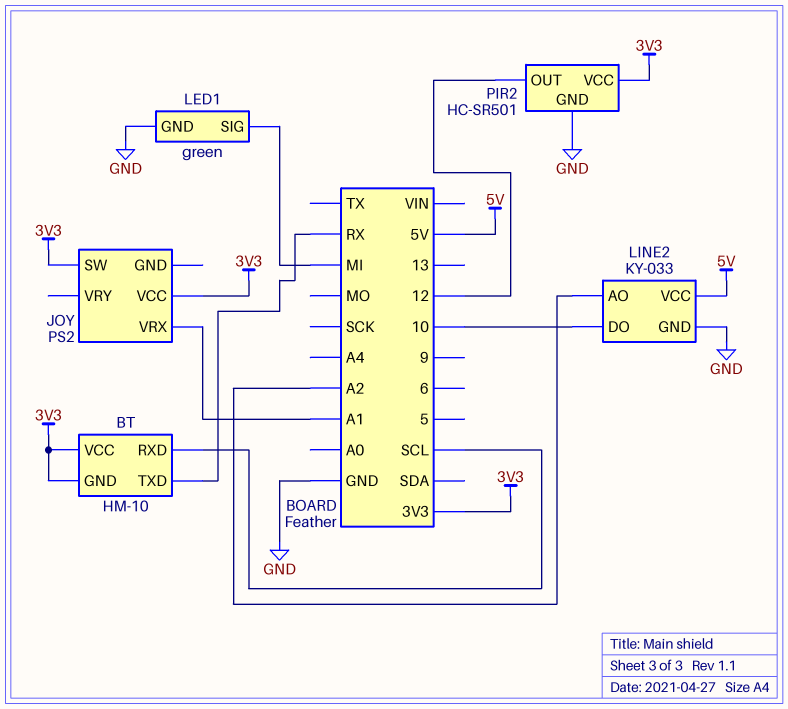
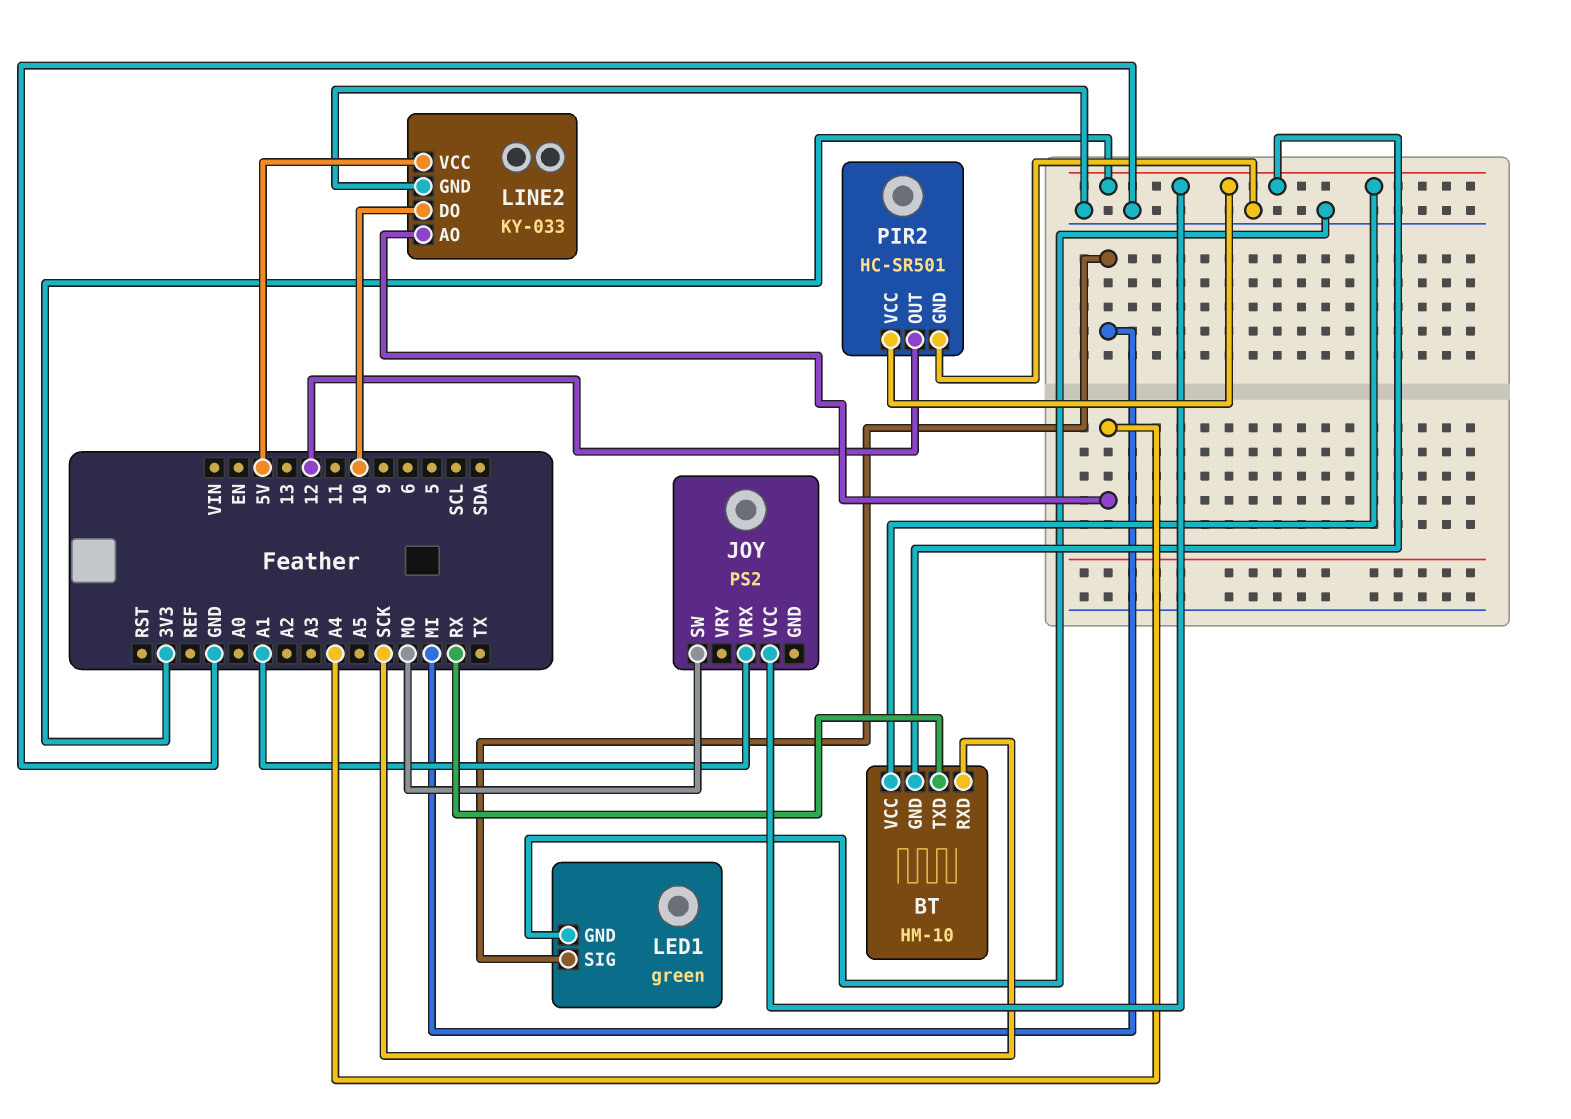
BT pin RXD: SCL -> SCK
JOY pin SW: 3V3 -> MO
LINE2 pin AO: A2 -> A4

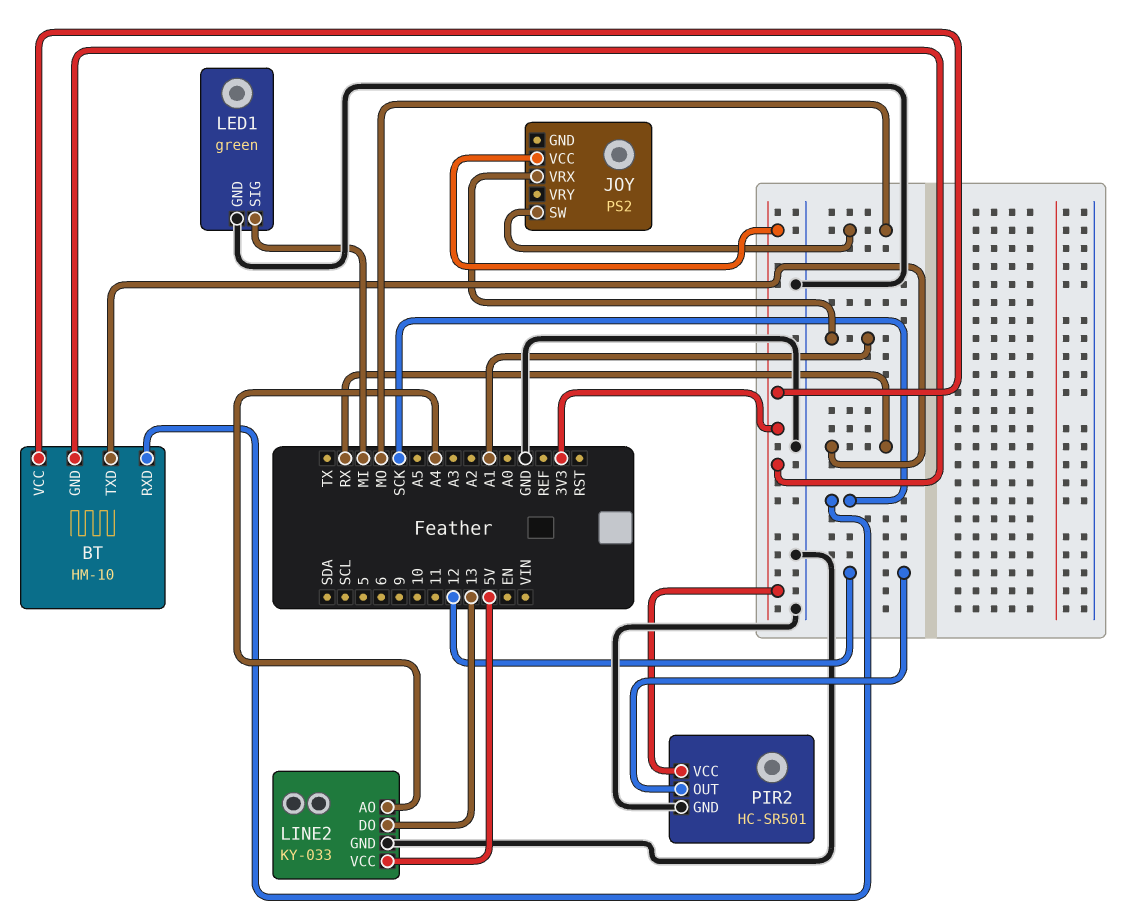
LINE2 pin DO: 10 -> 13

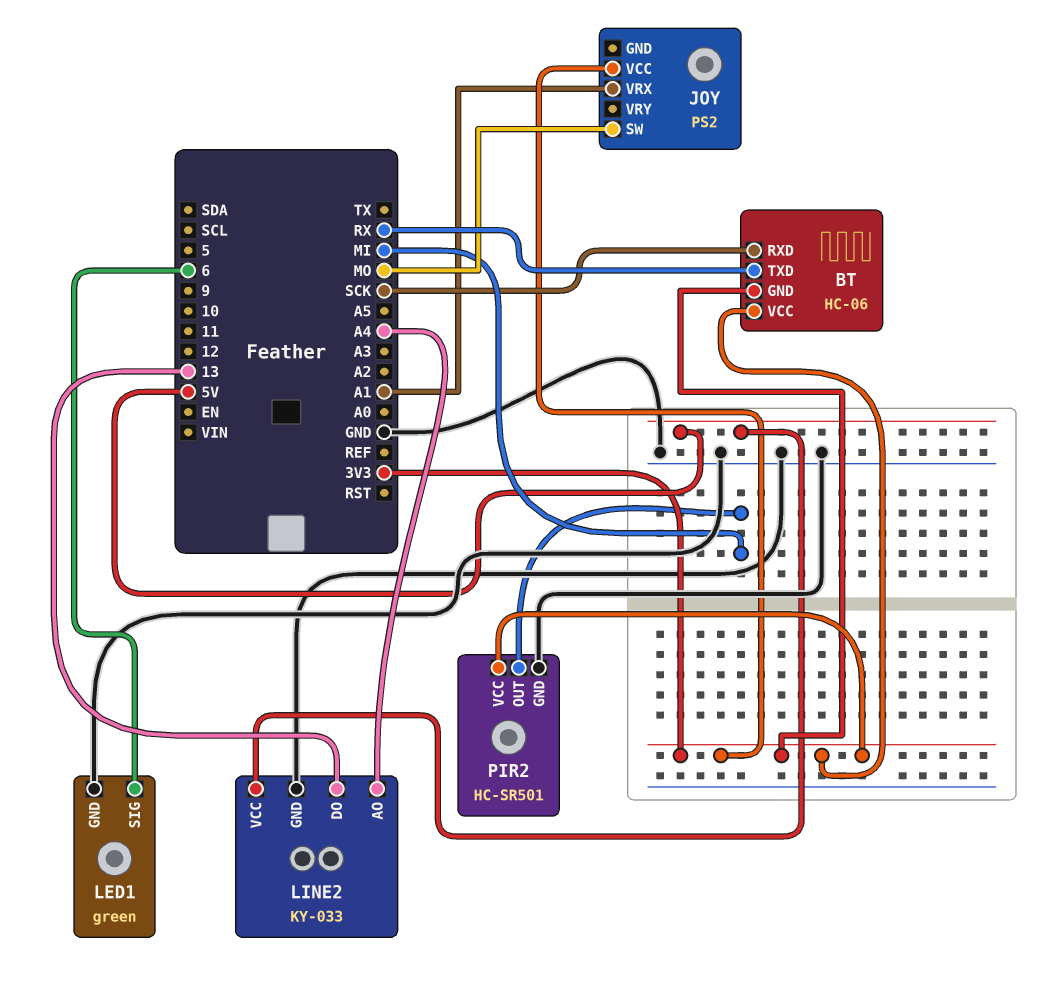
BT: HM-10 -> HC-06
LED1 pin SIG: MI -> 6
PIR2 pin OUT: 12 -> MI

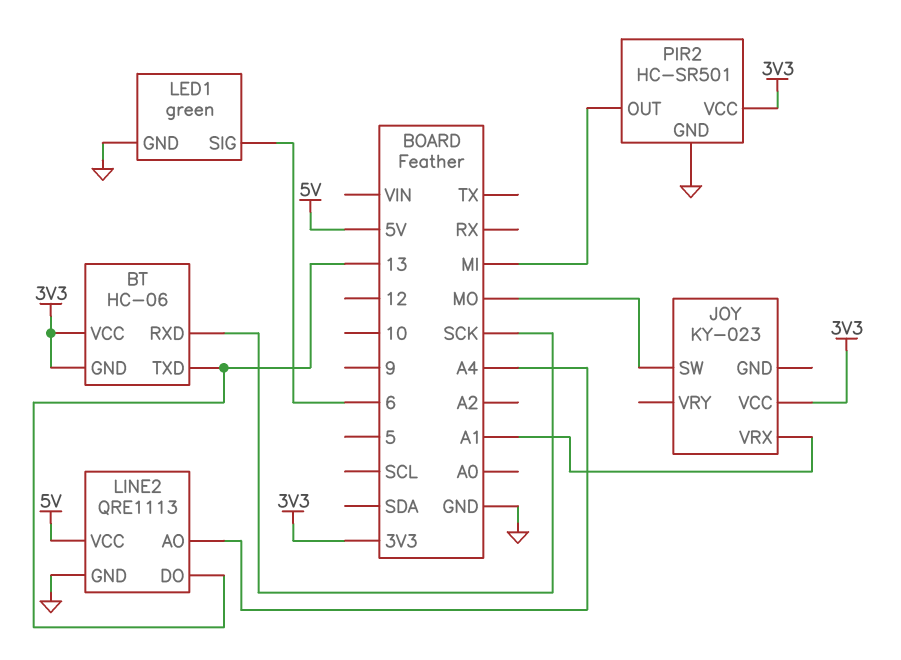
BT pin TXD: RX -> 13
JOY: PS2 -> KY-023
LINE2: KY-033 -> QRE1113

